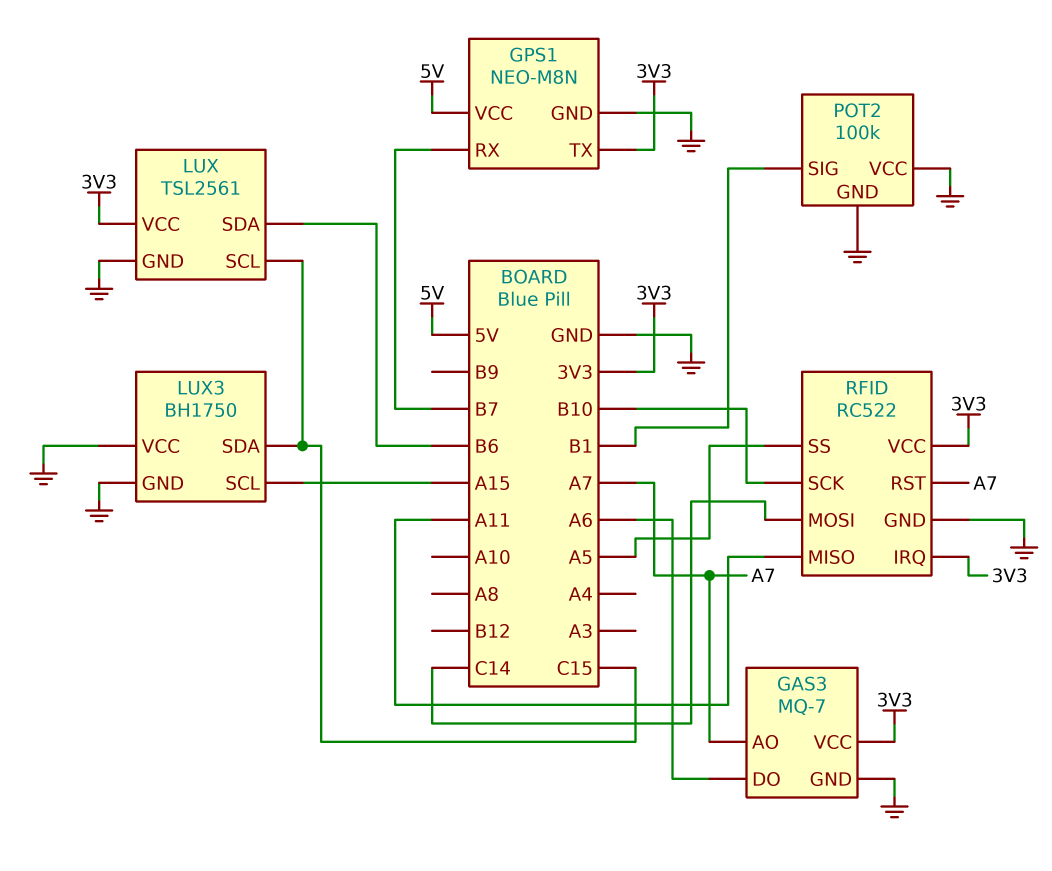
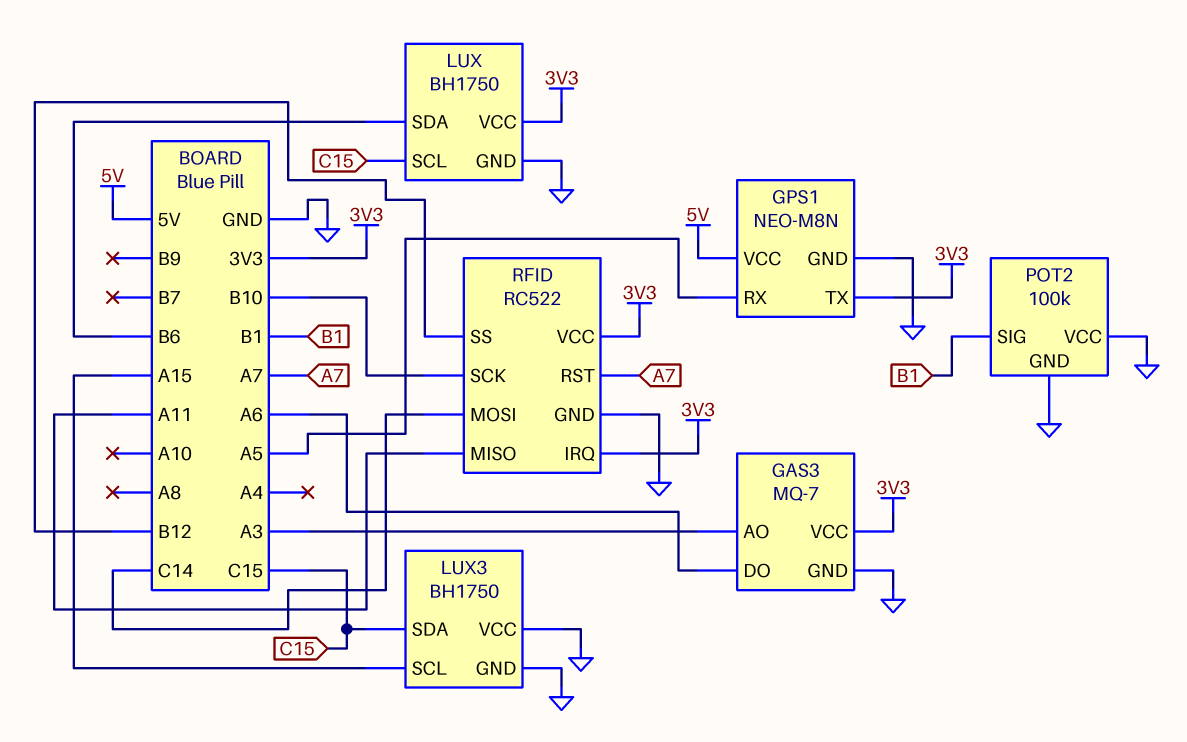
GAS3 pin AO: A7 -> A3
GPS1 pin RX: B7 -> A5
LUX: TSL2561 -> BH1750
RFID pin SS: A5 -> B12

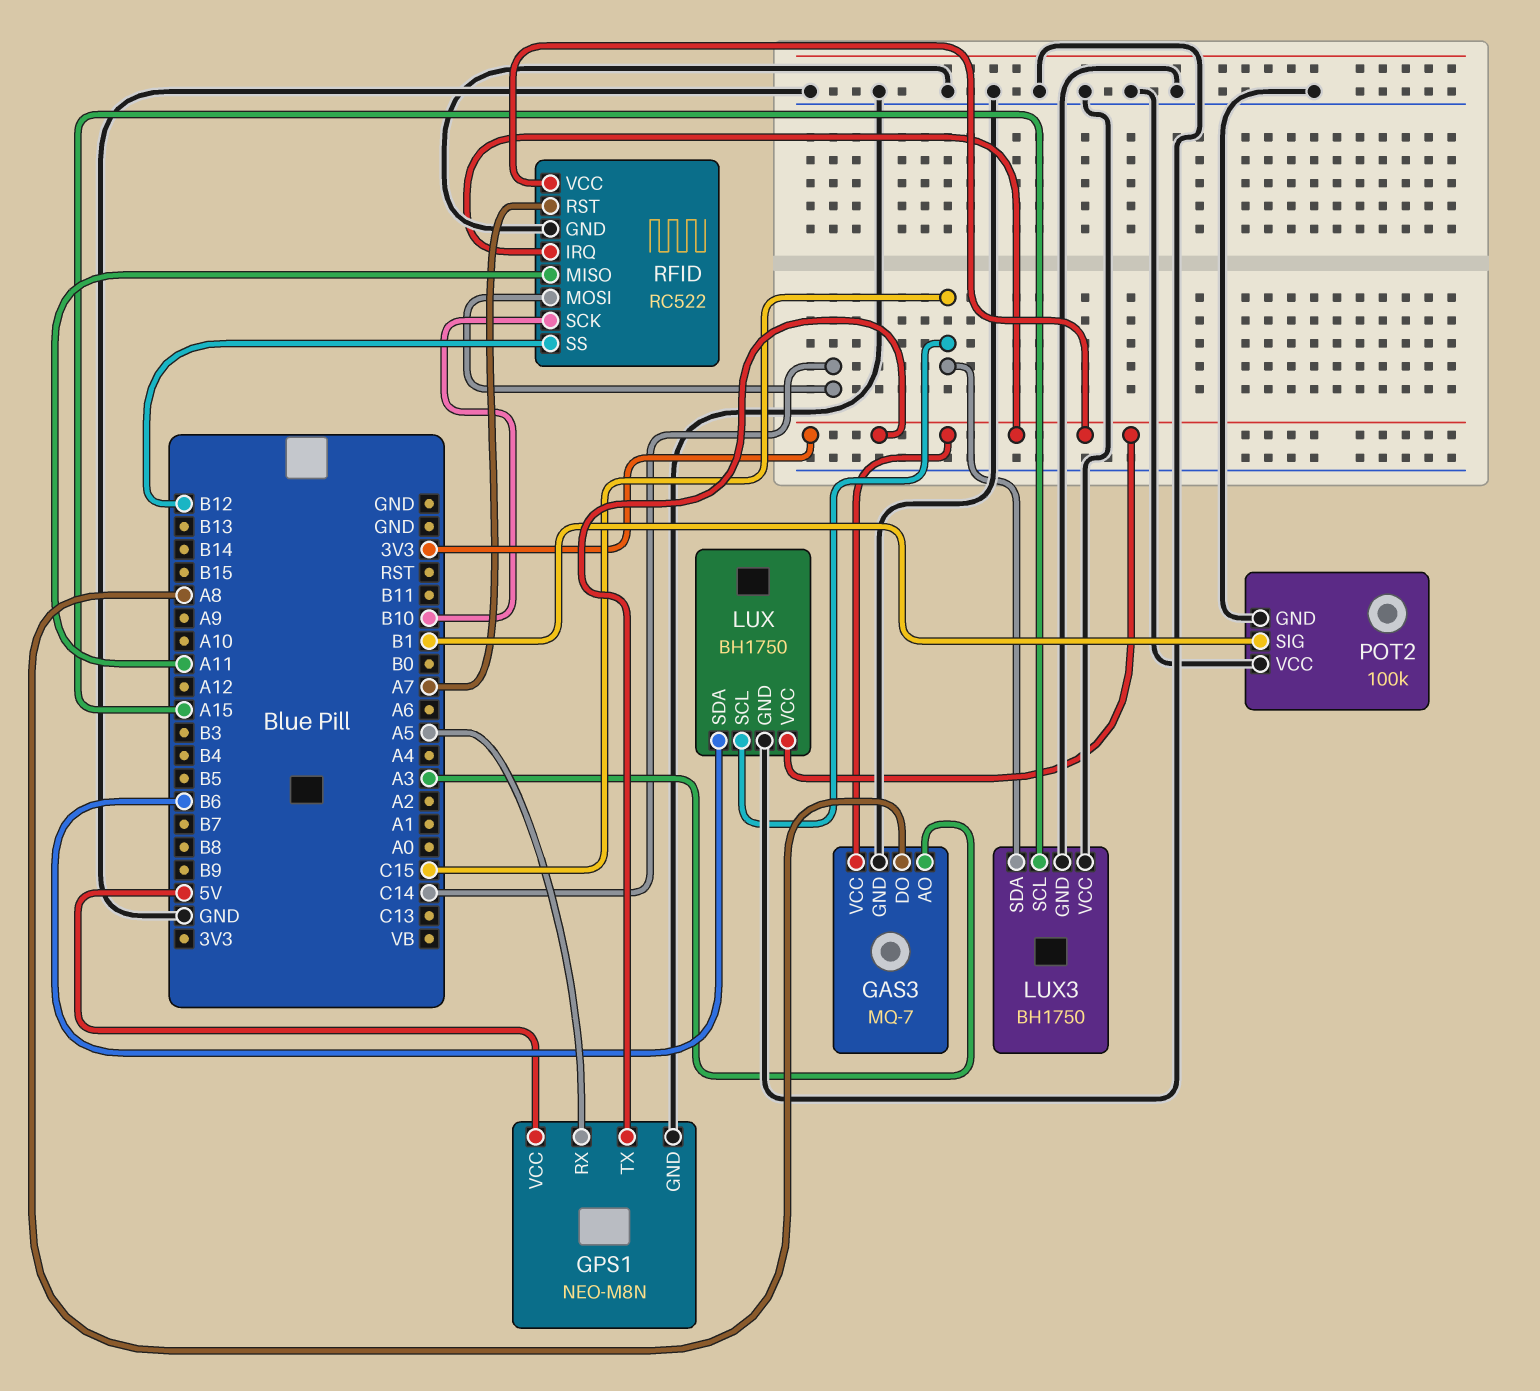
GAS3 pin DO: A6 -> A8

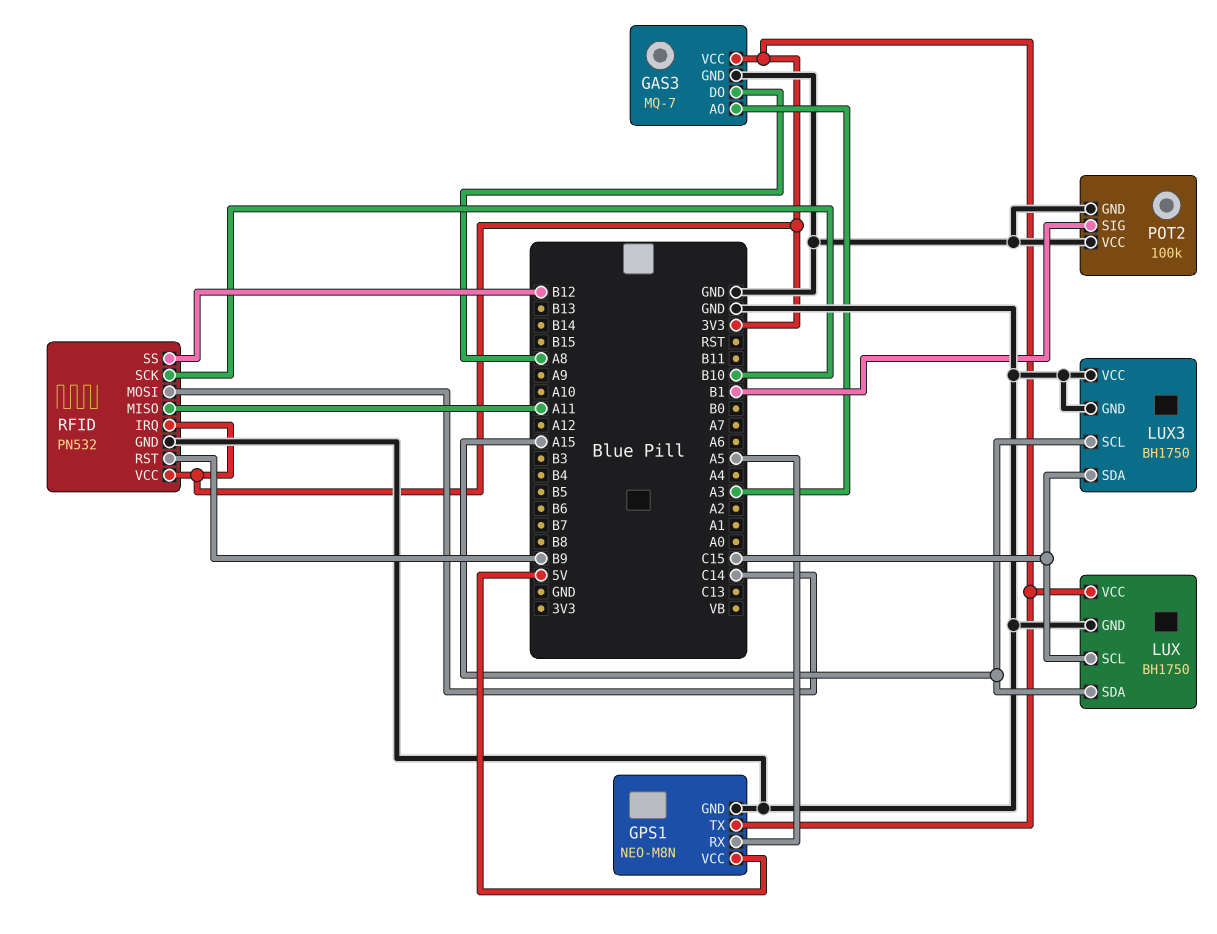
LUX pin SDA: B6 -> A15
RFID: RC522 -> PN532
RFID pin RST: A7 -> B9

